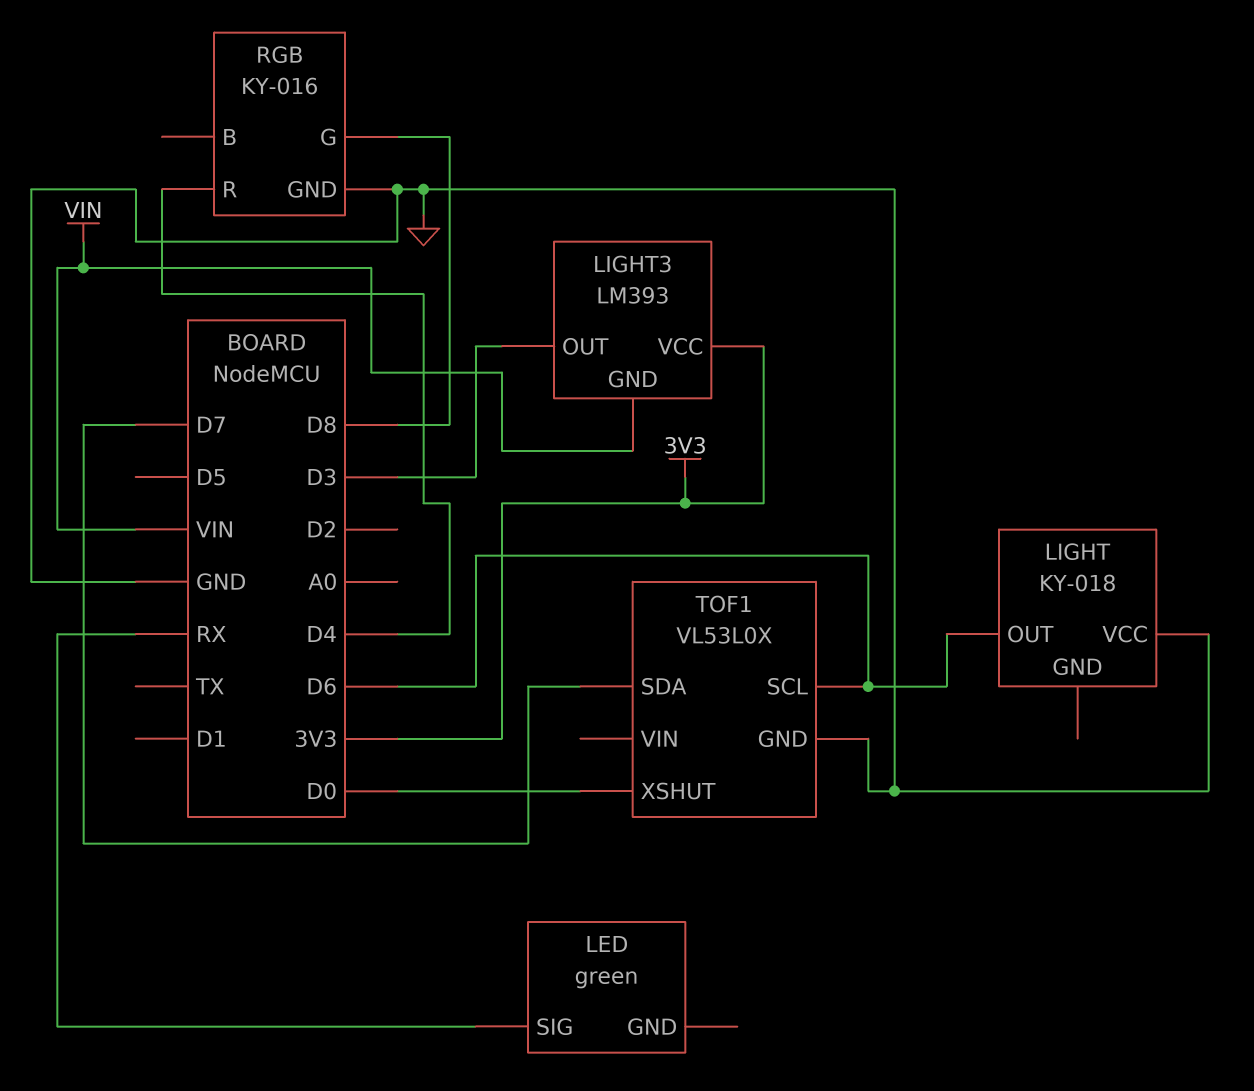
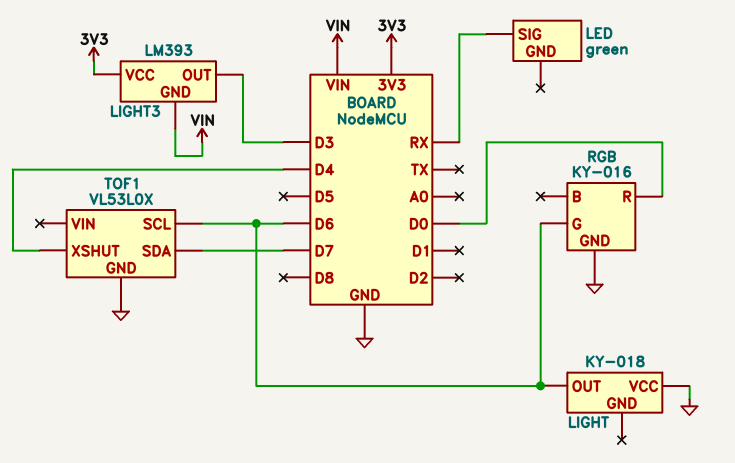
RGB pin G: D8 -> D6
RGB pin R: D4 -> D0
TOF1 pin XSHUT: D0 -> D4

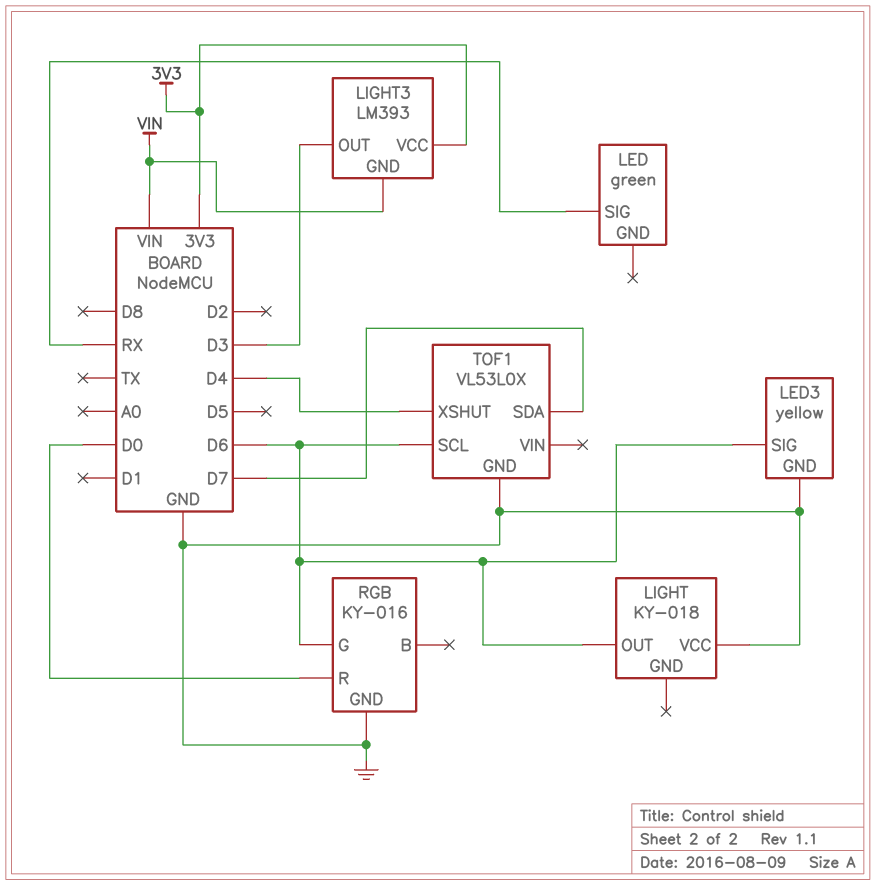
LED3: none -> yellow
LED3 pin GND: none -> GND
LED3 pin SIG: none -> D6

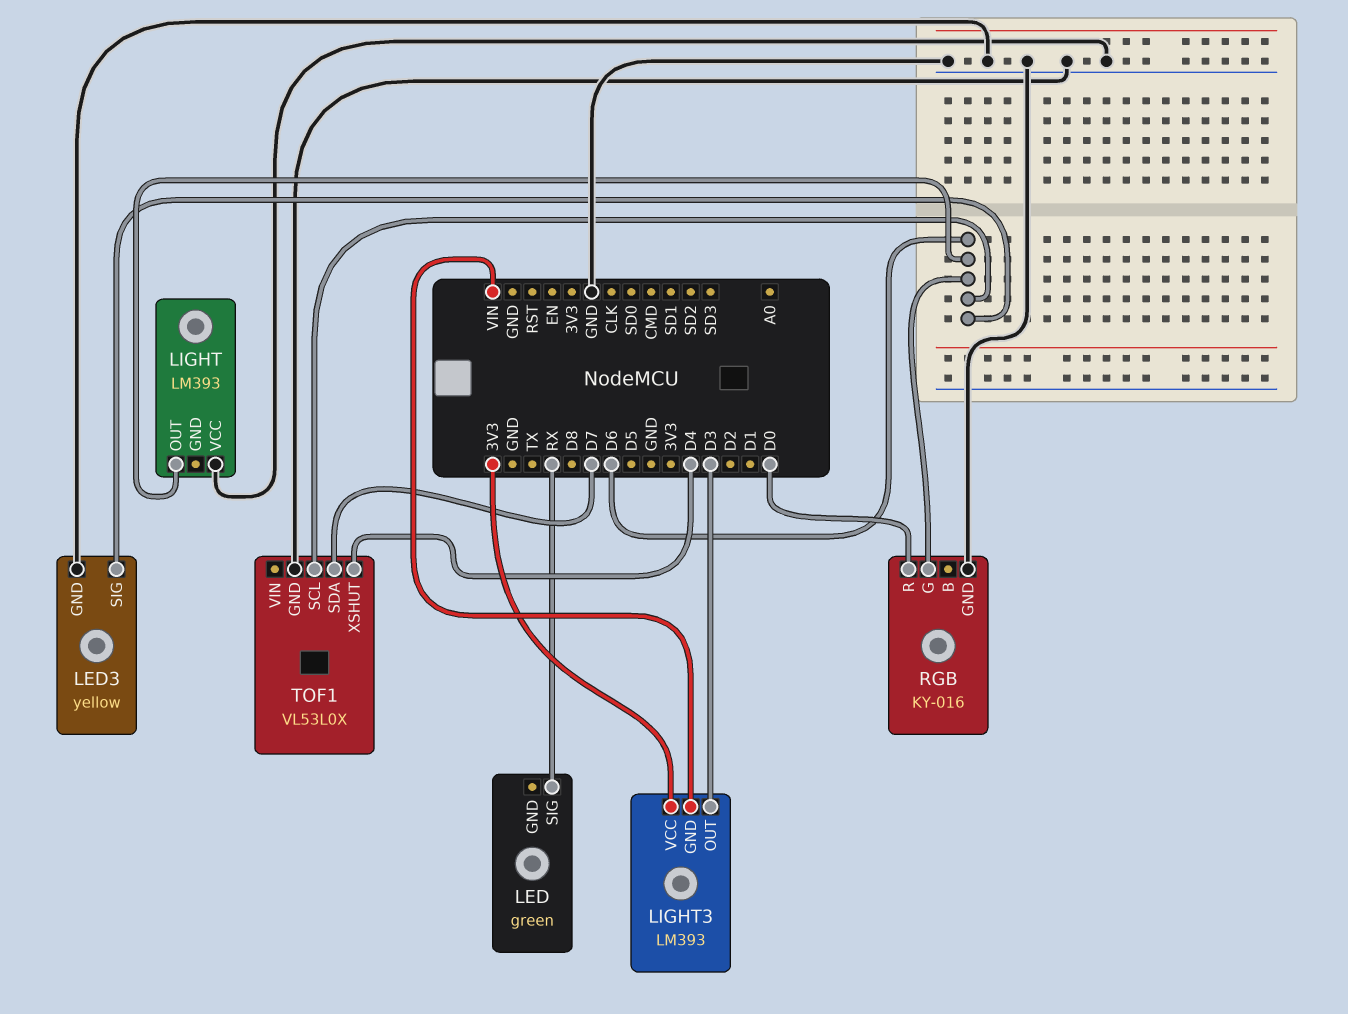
LIGHT: KY-018 -> LM393

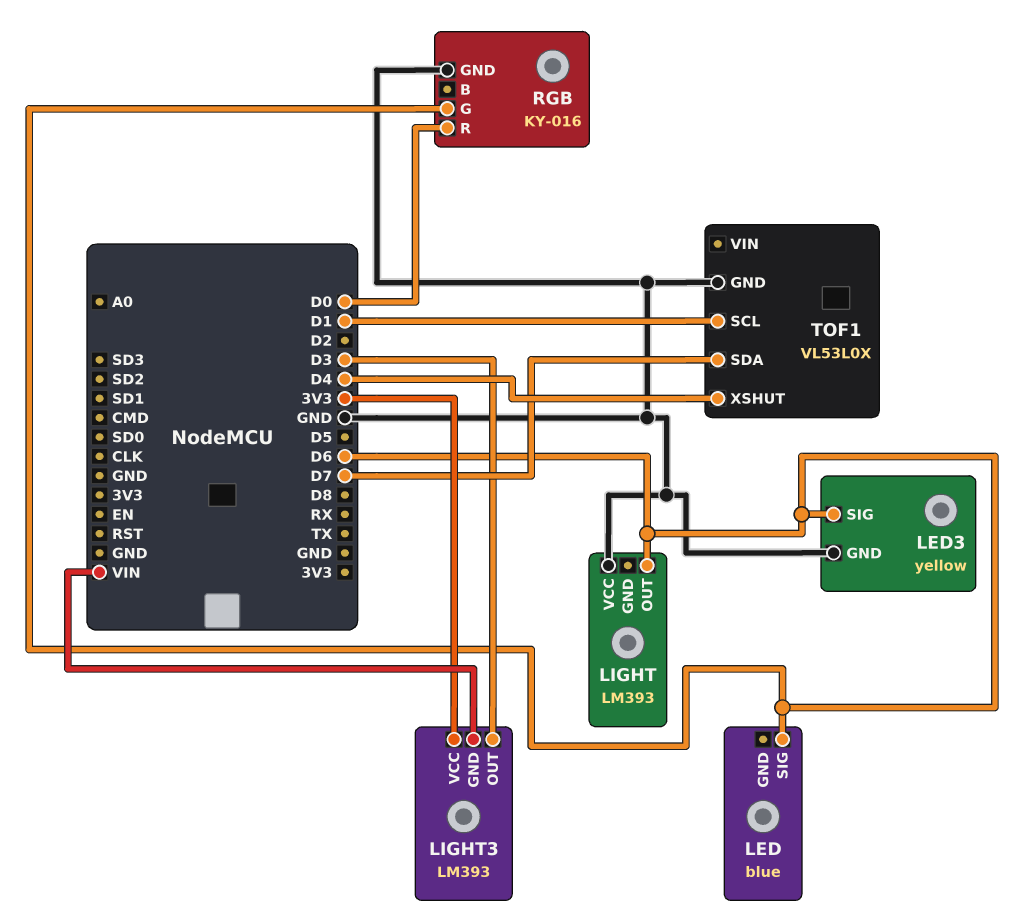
LED: green -> blue
LED pin SIG: RX -> D6
TOF1 pin SCL: D6 -> D1

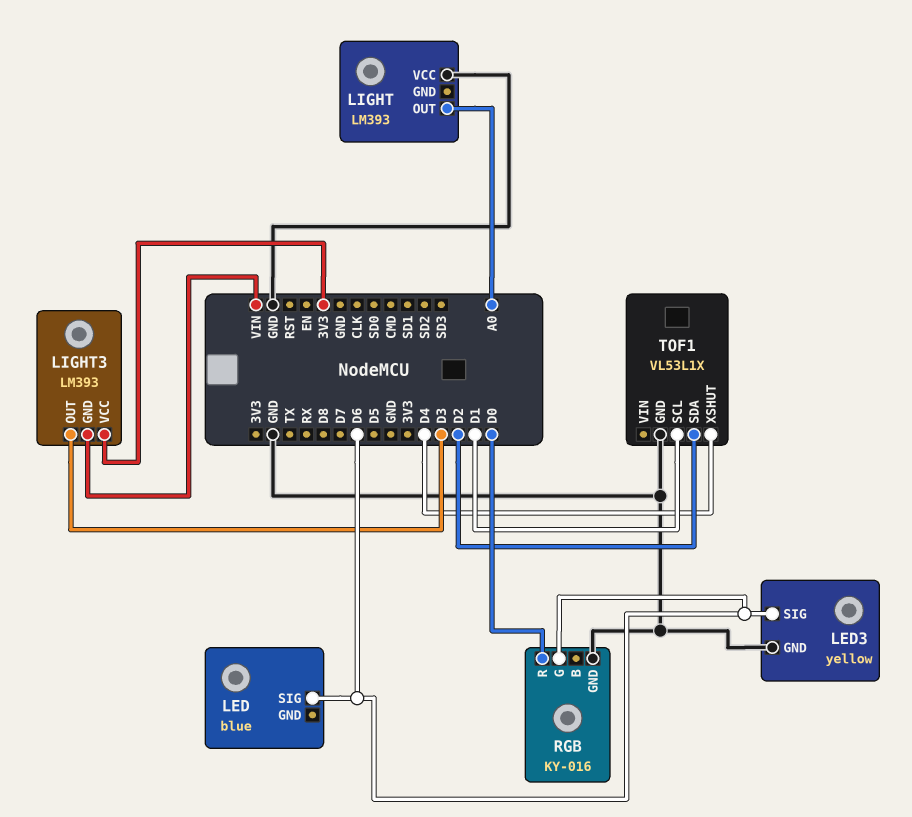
LIGHT pin OUT: D6 -> A0
TOF1: VL53L0X -> VL53L1X
TOF1 pin SDA: D7 -> D2

